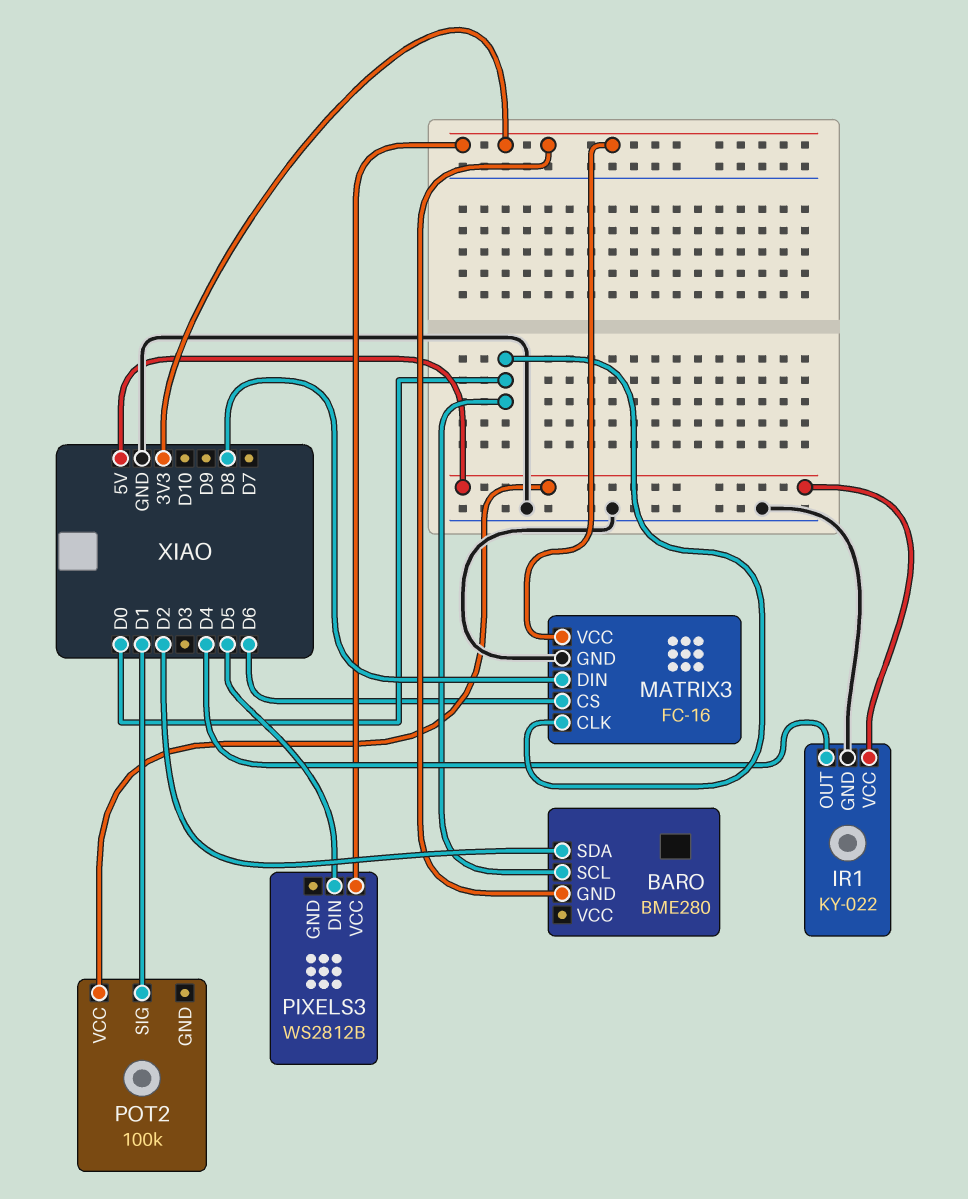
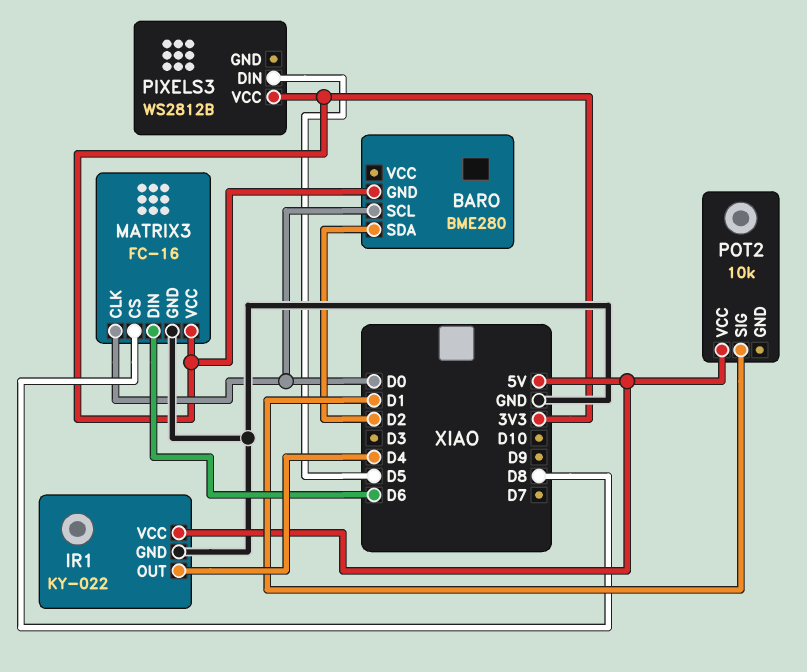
MATRIX3 pin CS: D6 -> D8
MATRIX3 pin DIN: D8 -> D6
POT2: 100k -> 10k

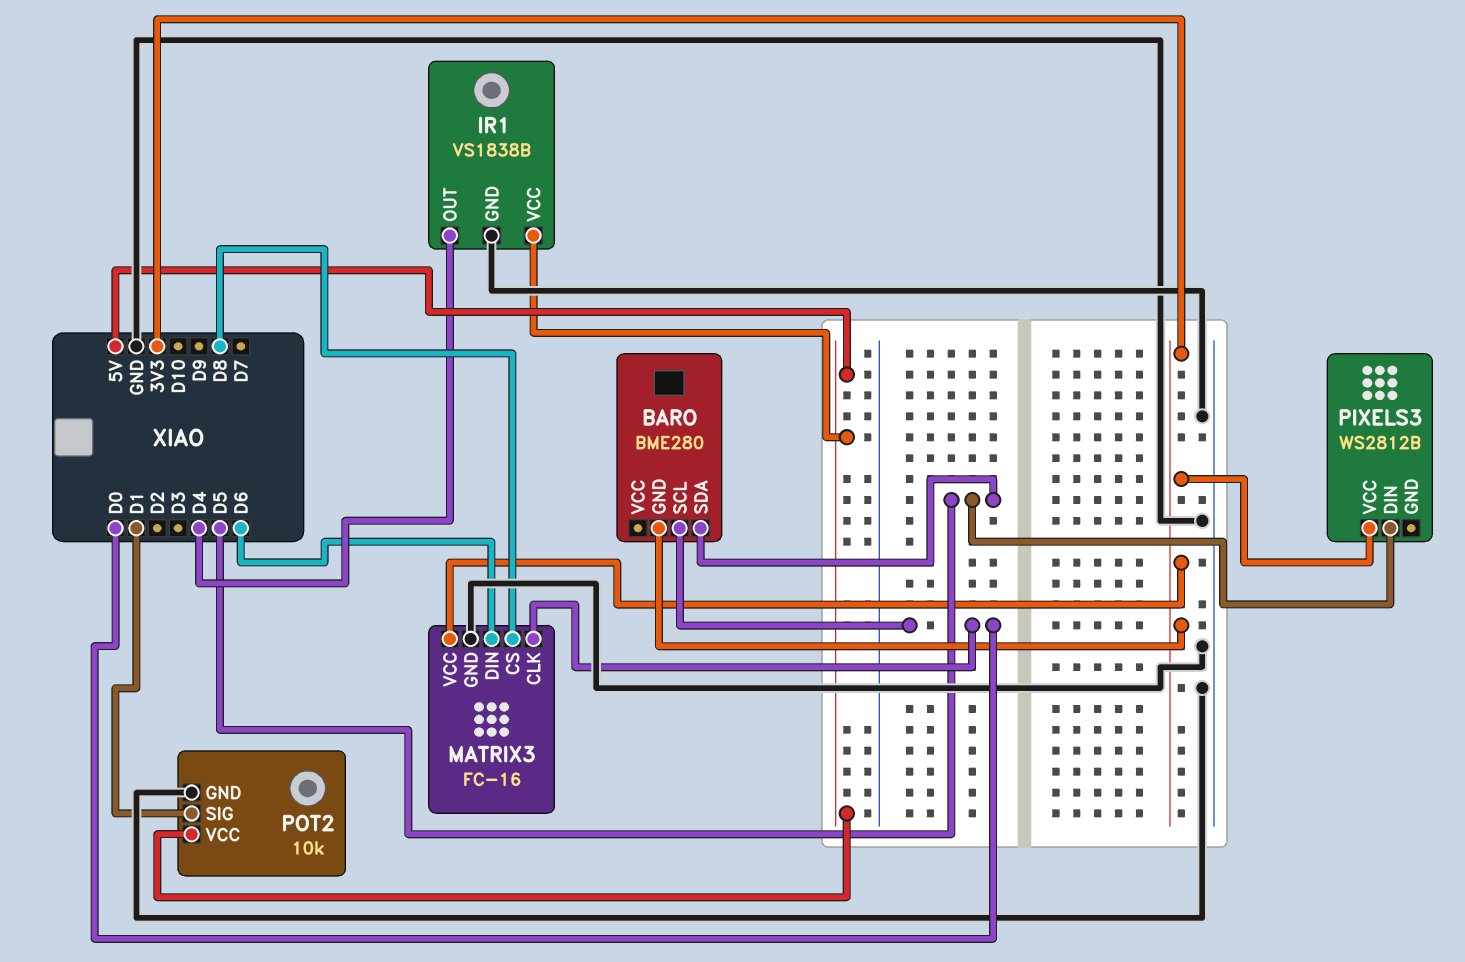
BARO pin SDA: D2 -> D5
IR1: KY-022 -> VS1838B
POT2 pin GND: none -> GND

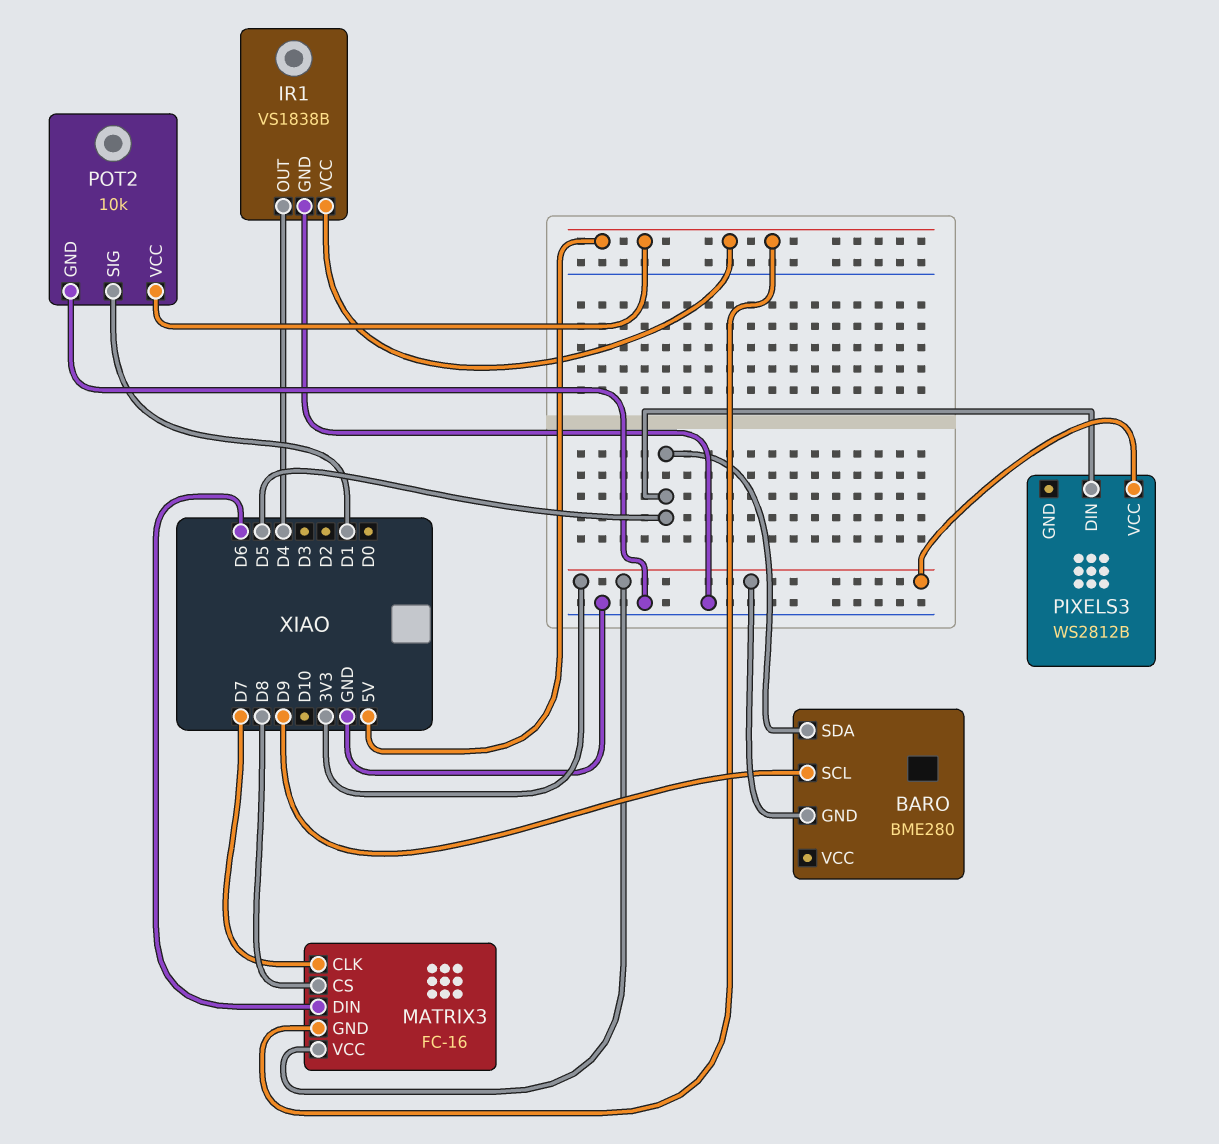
BARO pin SCL: D0 -> D9
MATRIX3 pin CLK: D0 -> D7
MATRIX3 pin GND: GND -> 5V

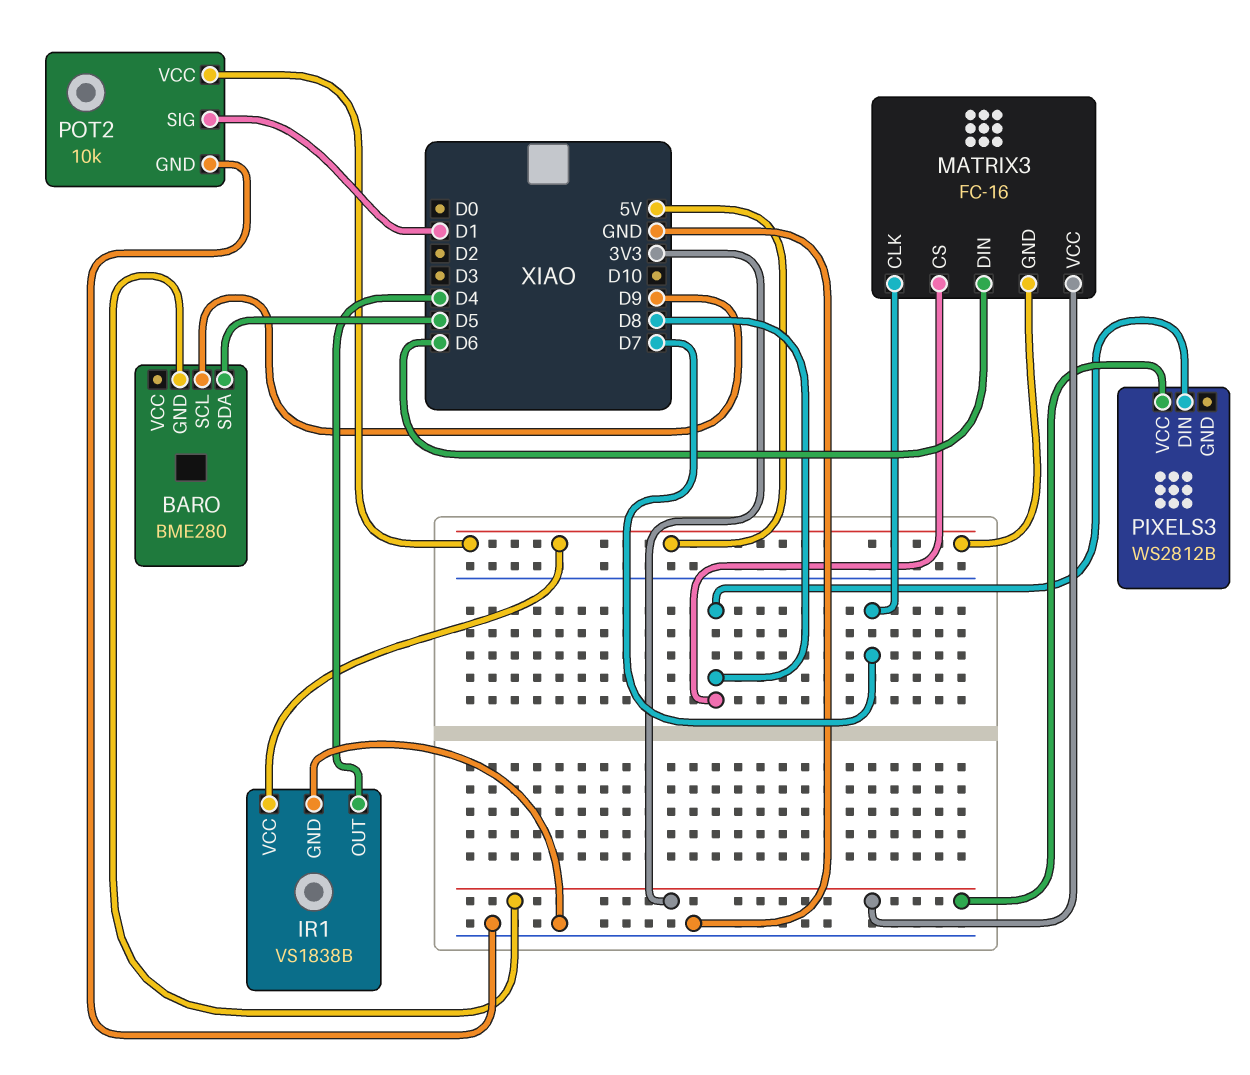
PIXELS3 pin DIN: D5 -> D8

